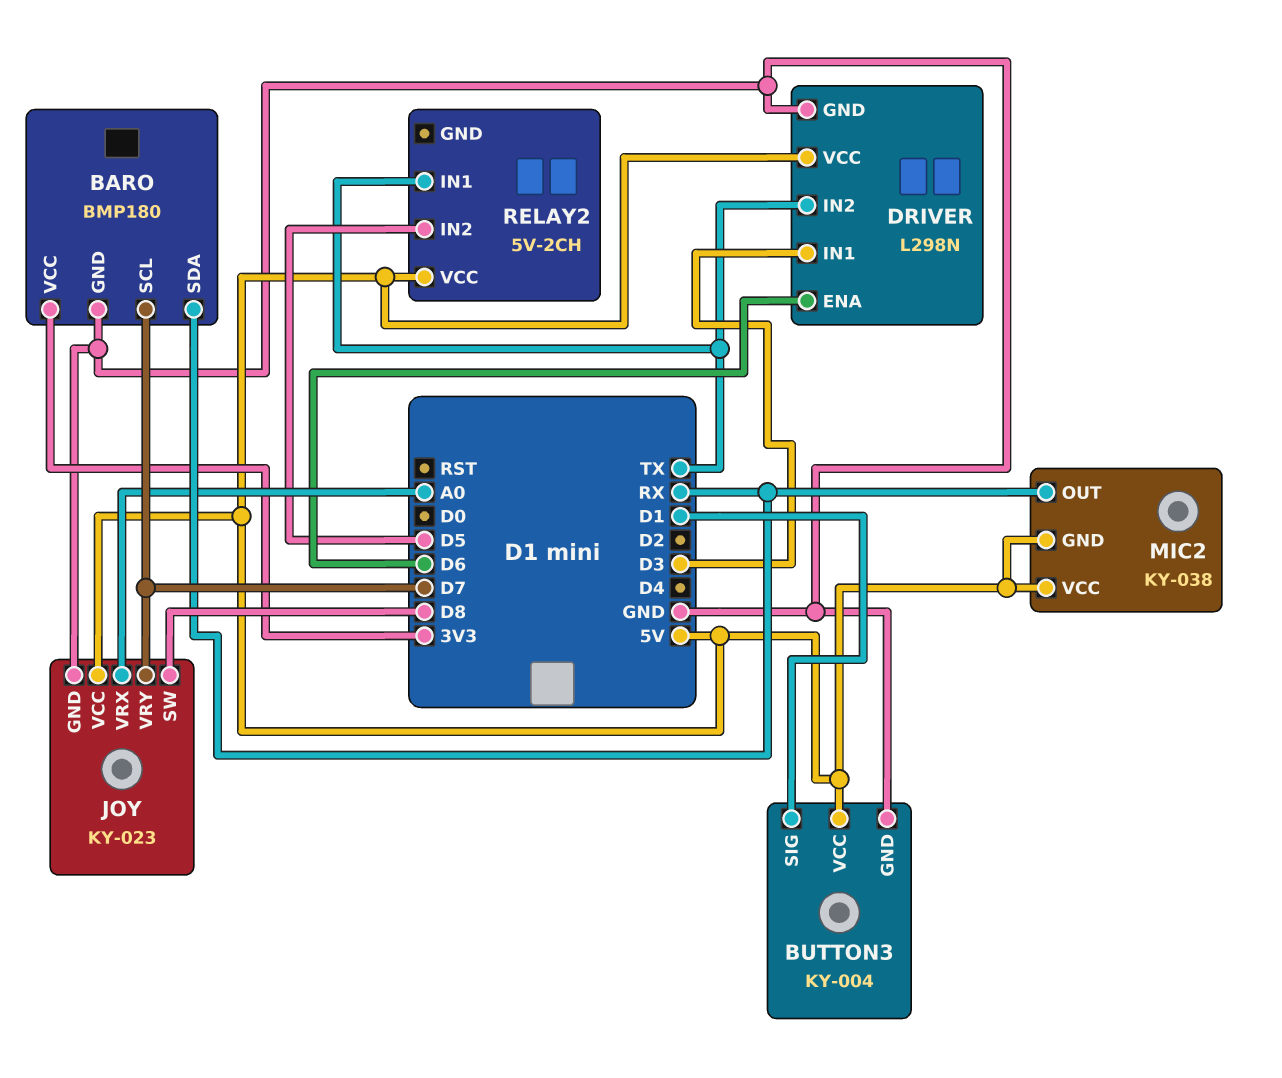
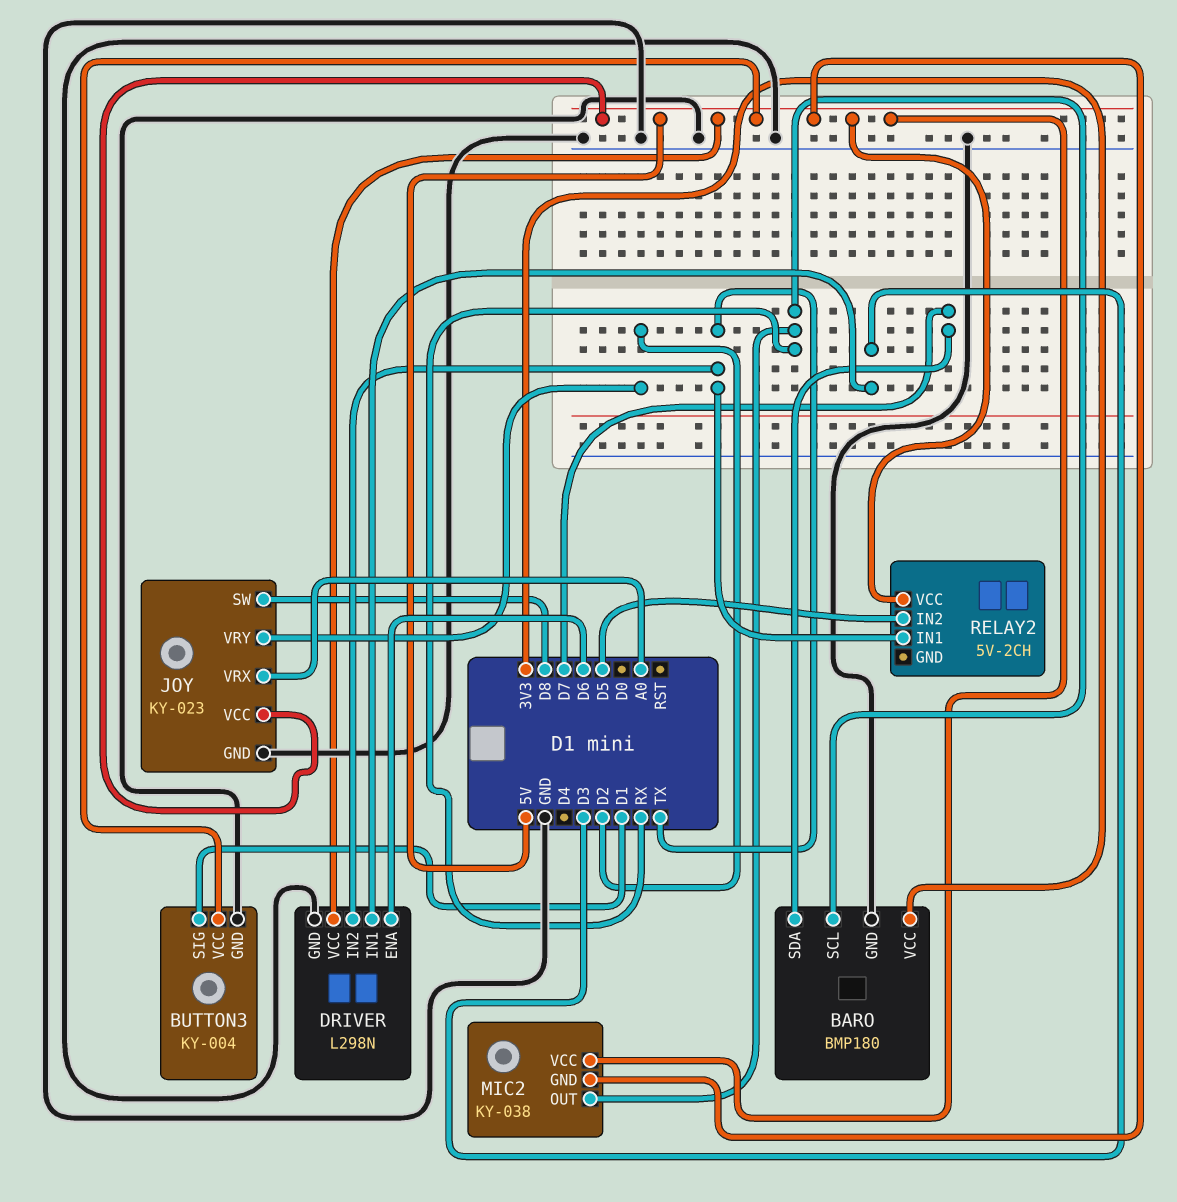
BARO pin SCL: D7 -> RX
BARO pin SDA: RX -> D7
JOY pin VRY: D7 -> D2

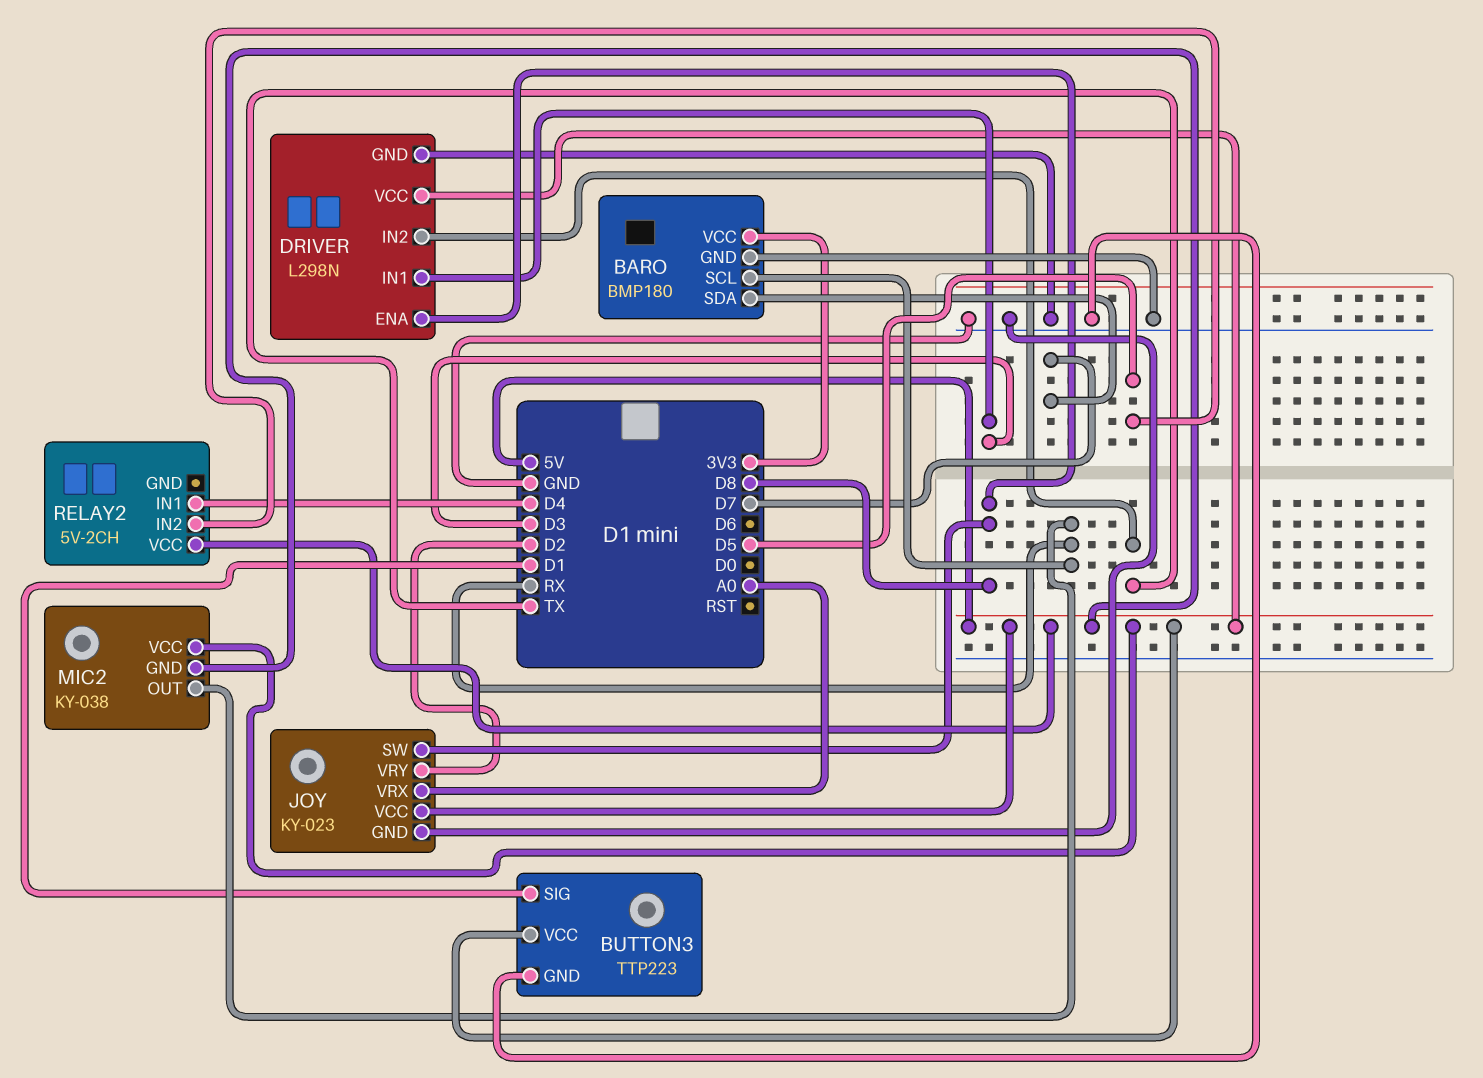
BUTTON3: KY-004 -> TTP223
DRIVER pin ENA: D6 -> D8
RELAY2 pin IN1: TX -> D4

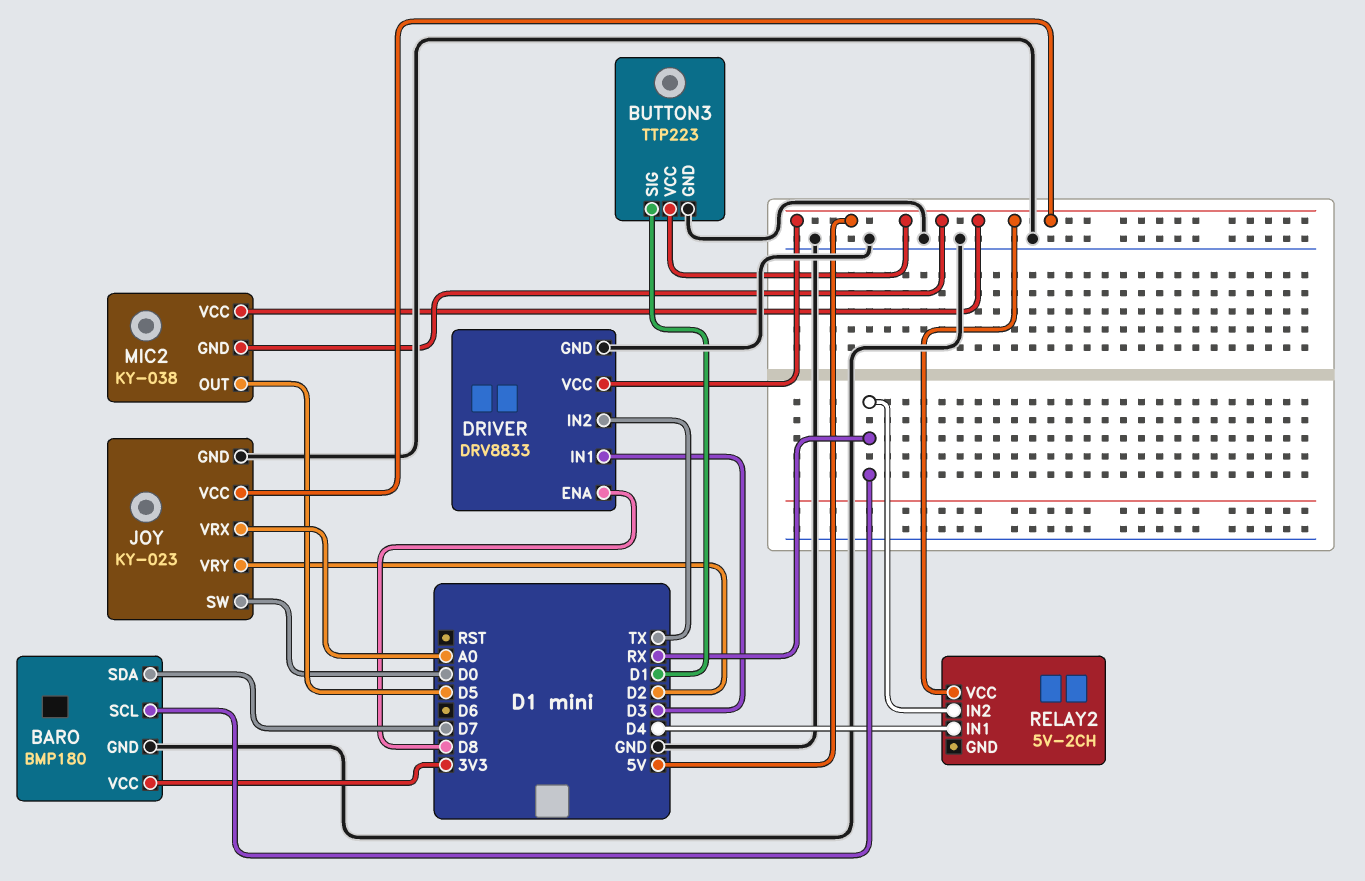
DRIVER: L298N -> DRV8833
JOY pin SW: D8 -> D0
MIC2 pin OUT: RX -> D5
RELAY2 pin IN2: D5 -> RX

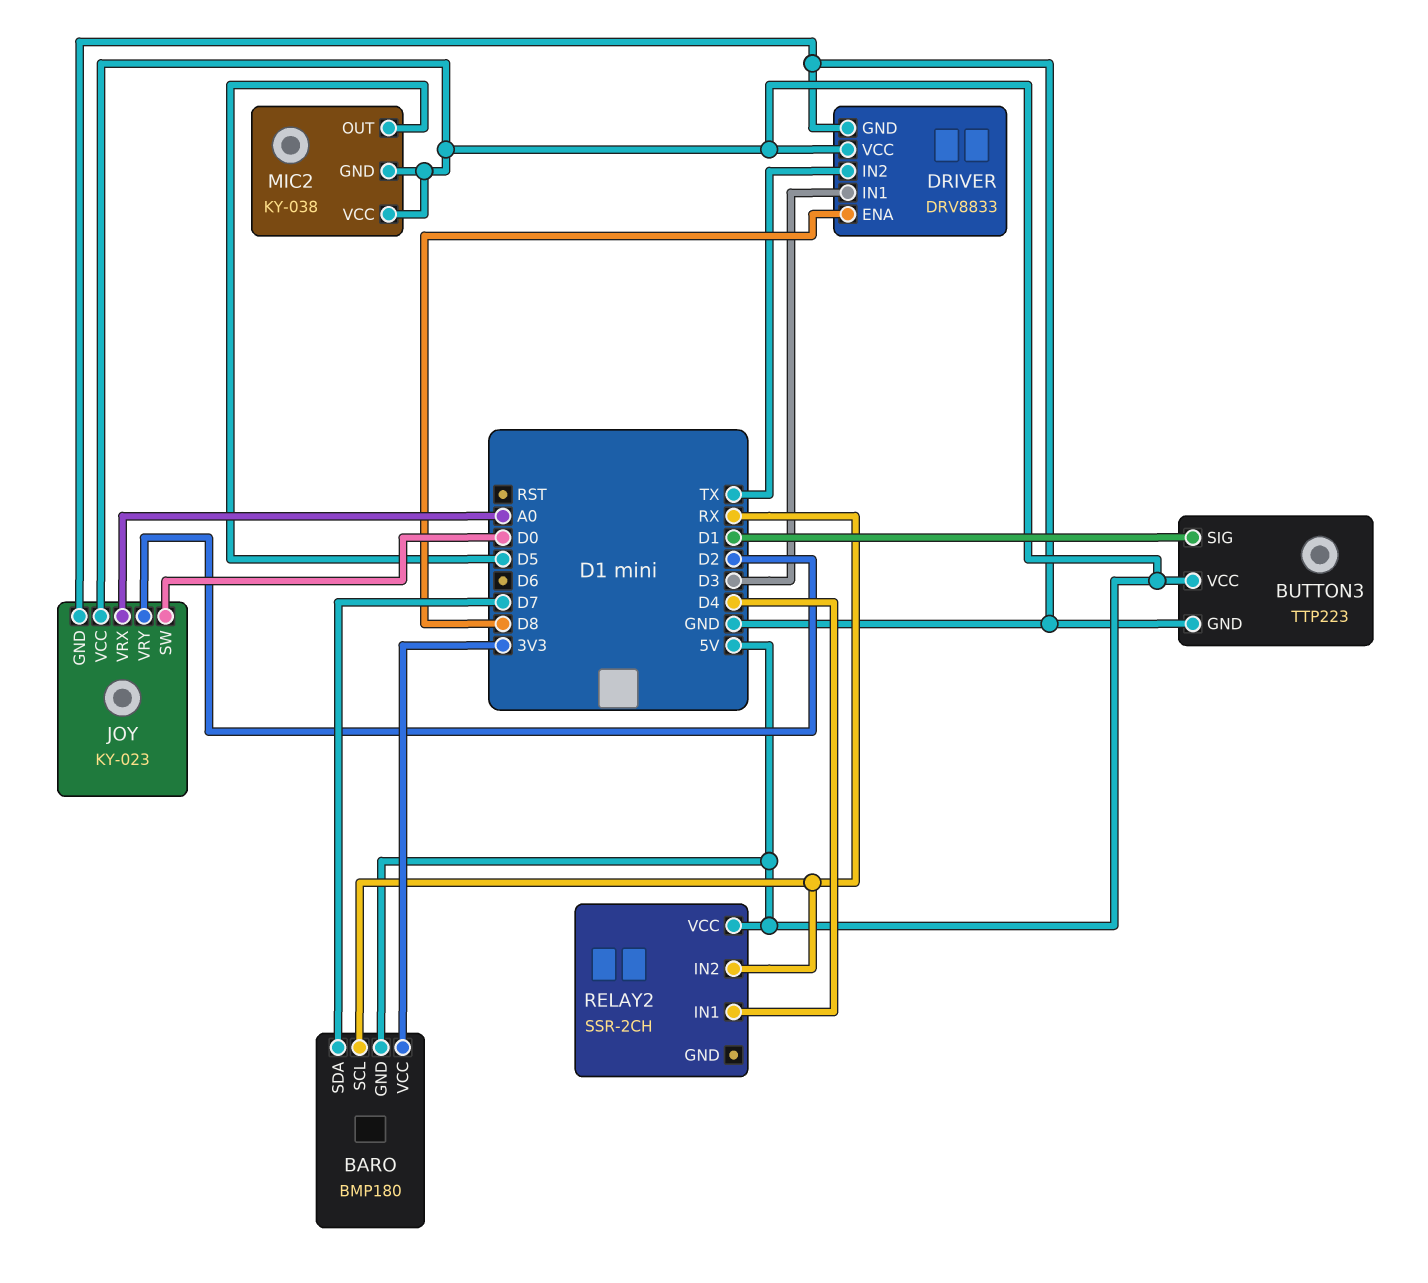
BARO pin GND: GND -> 5V
RELAY2: 5V-2CH -> SSR-2CH

